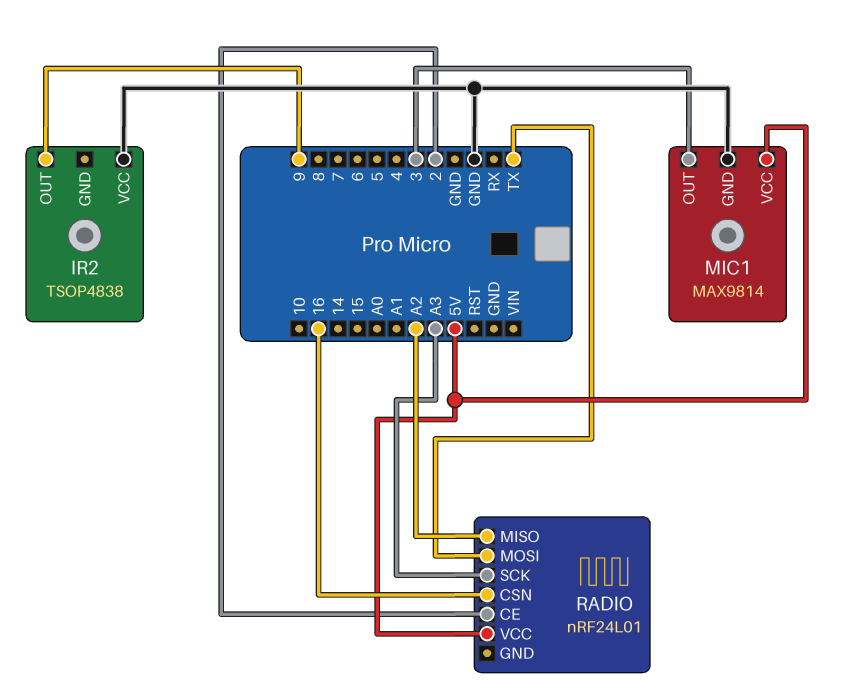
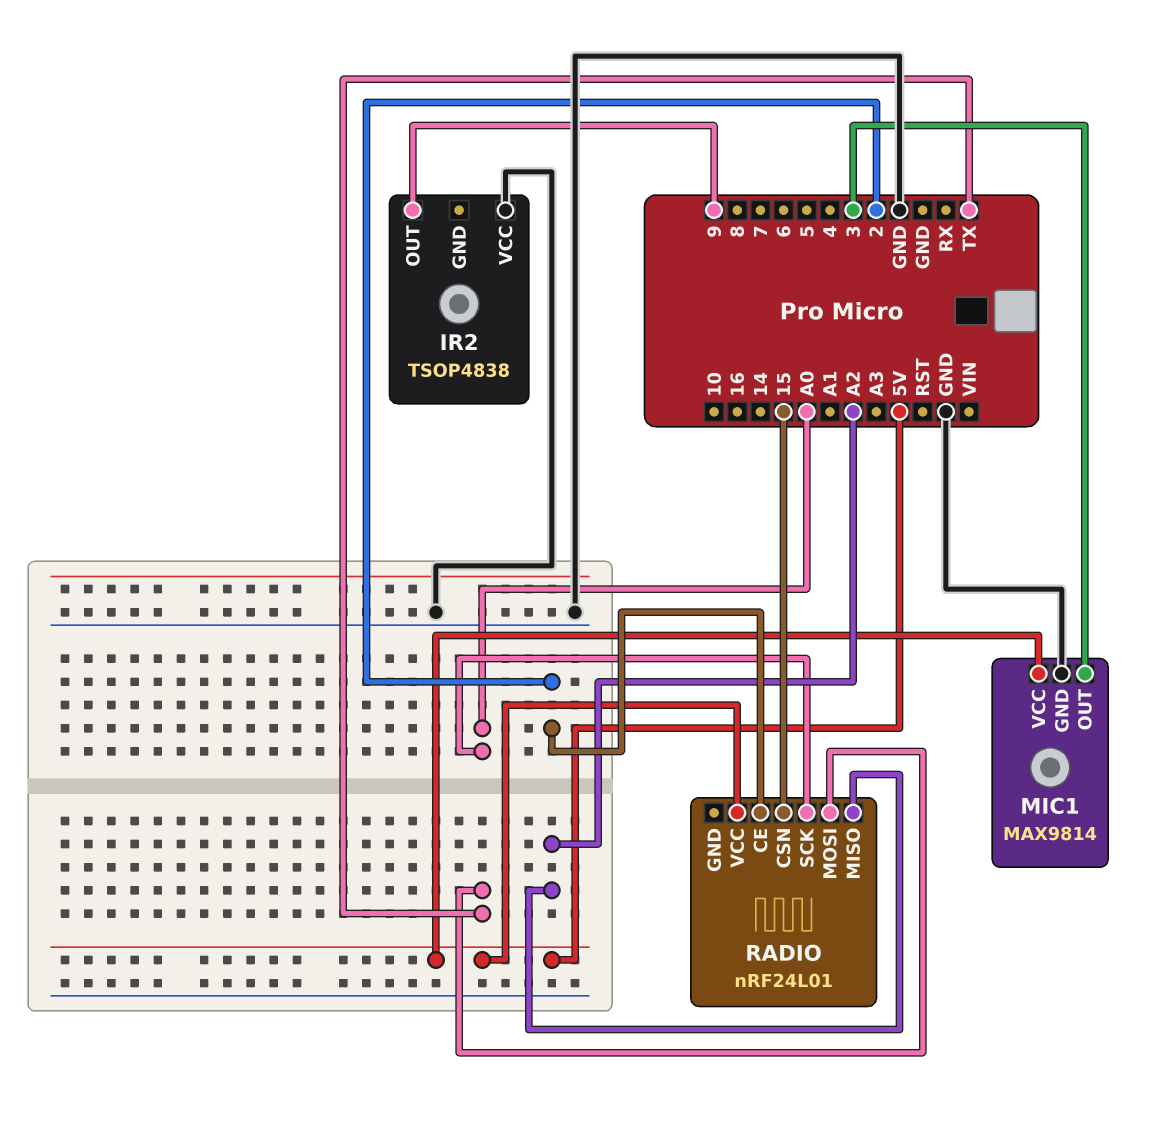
RADIO pin CSN: 16 -> 15
RADIO pin SCK: A3 -> A0

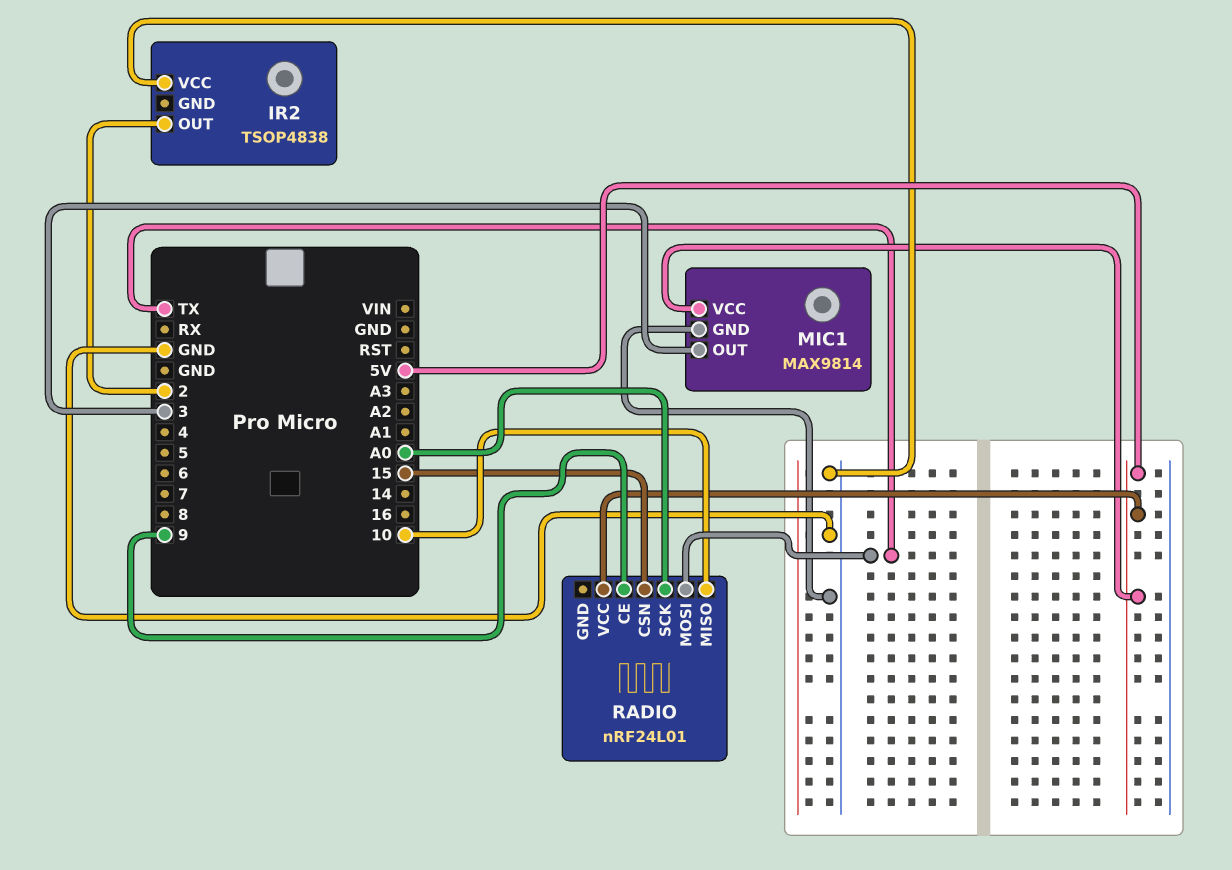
IR2 pin OUT: 9 -> 2
RADIO pin CE: 2 -> 9
RADIO pin MISO: A2 -> 10

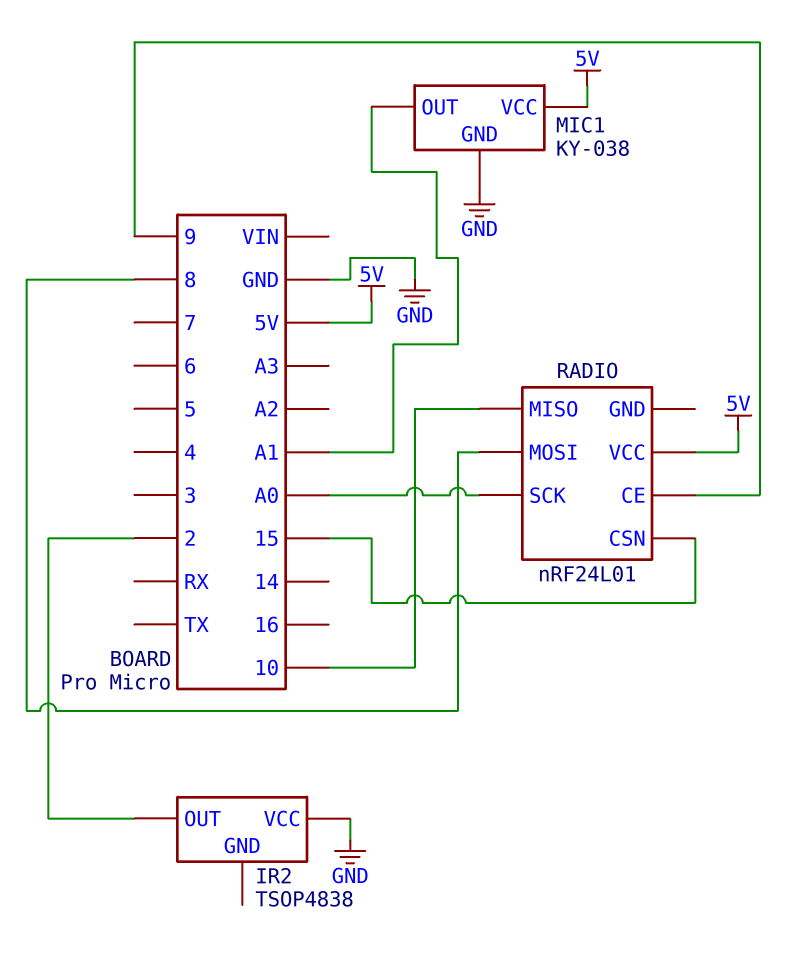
MIC1: MAX9814 -> KY-038
MIC1 pin OUT: 3 -> A1
RADIO pin MOSI: TX -> 8

